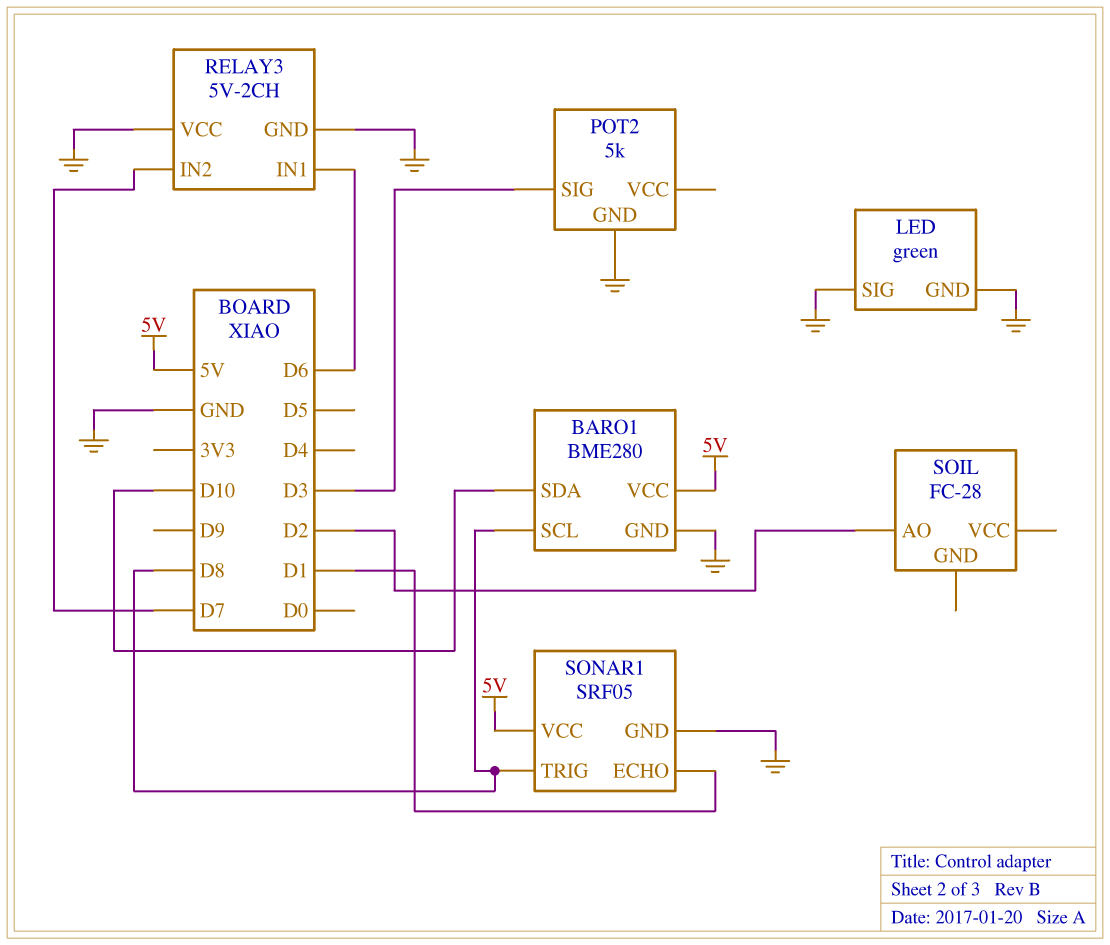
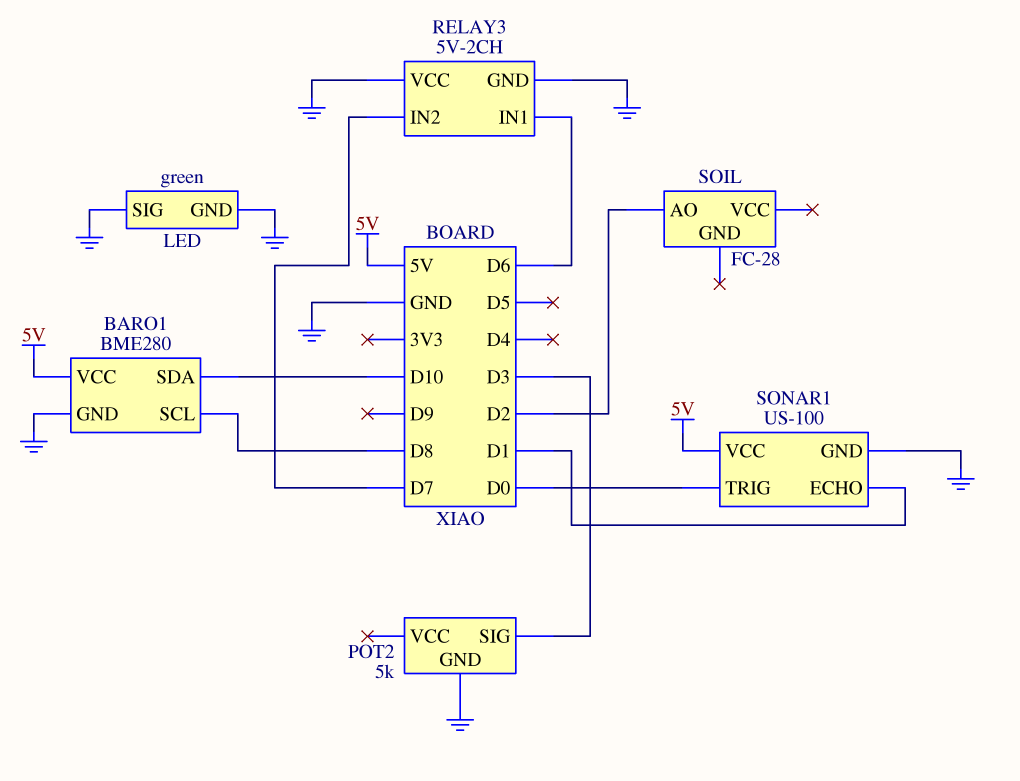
SONAR1: SRF05 -> US-100
SONAR1 pin TRIG: D8 -> D0

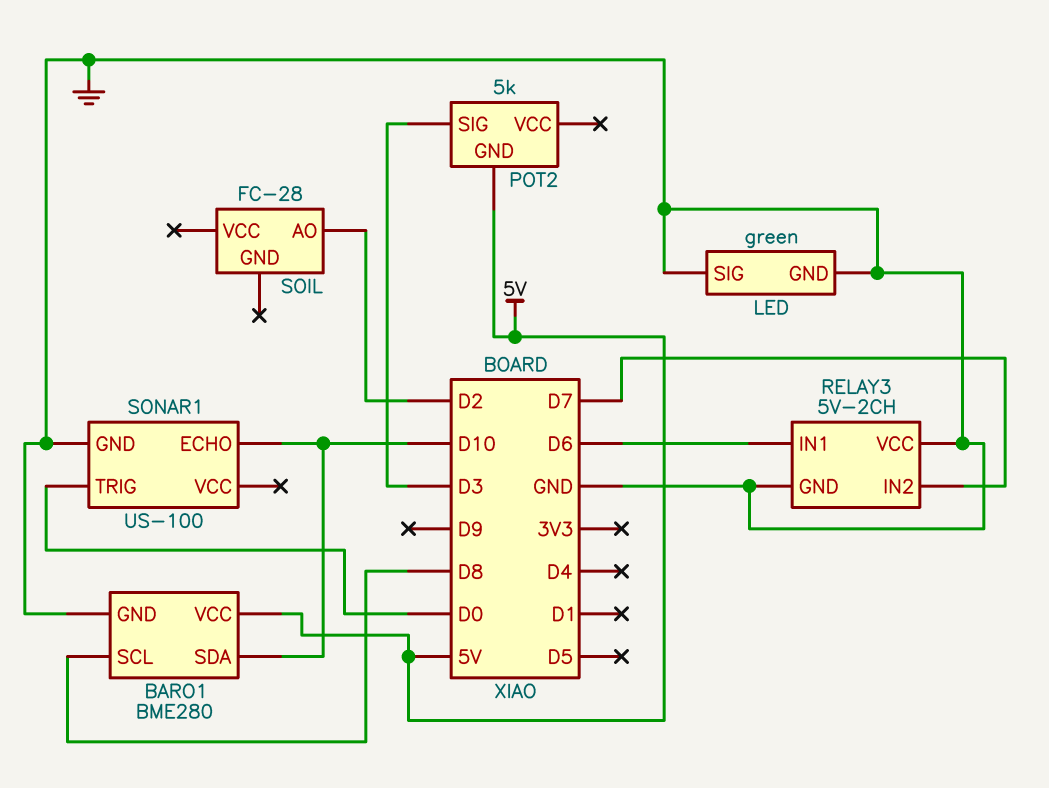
POT2 pin GND: GND -> 5V
SONAR1 pin ECHO: D1 -> D10
SONAR1 pin VCC: 5V -> none

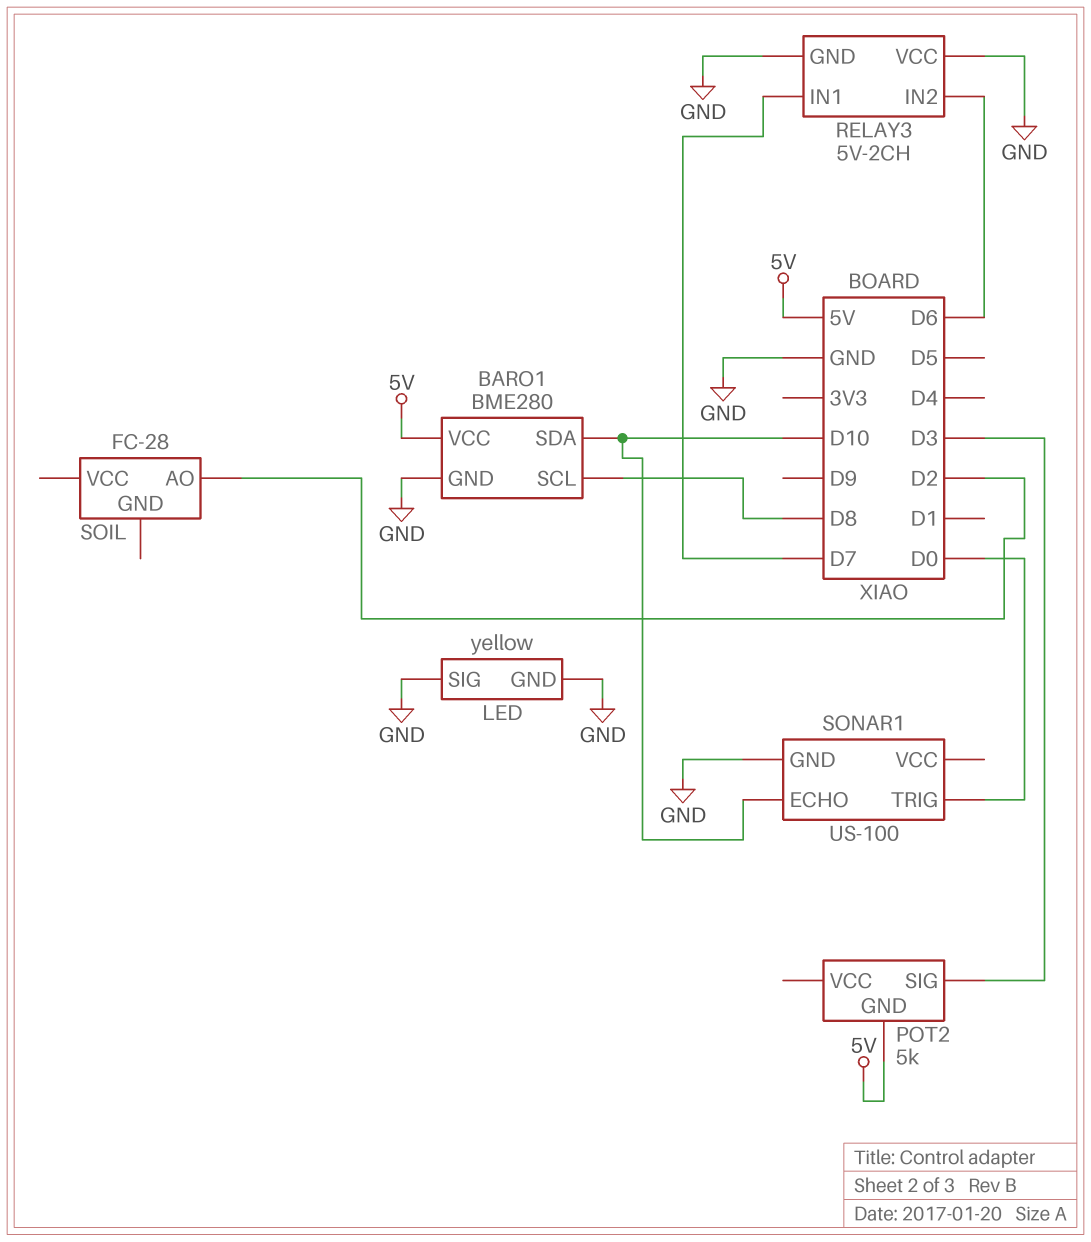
LED: green -> yellow
RELAY3 pin IN1: D6 -> D7
RELAY3 pin IN2: D7 -> D6

